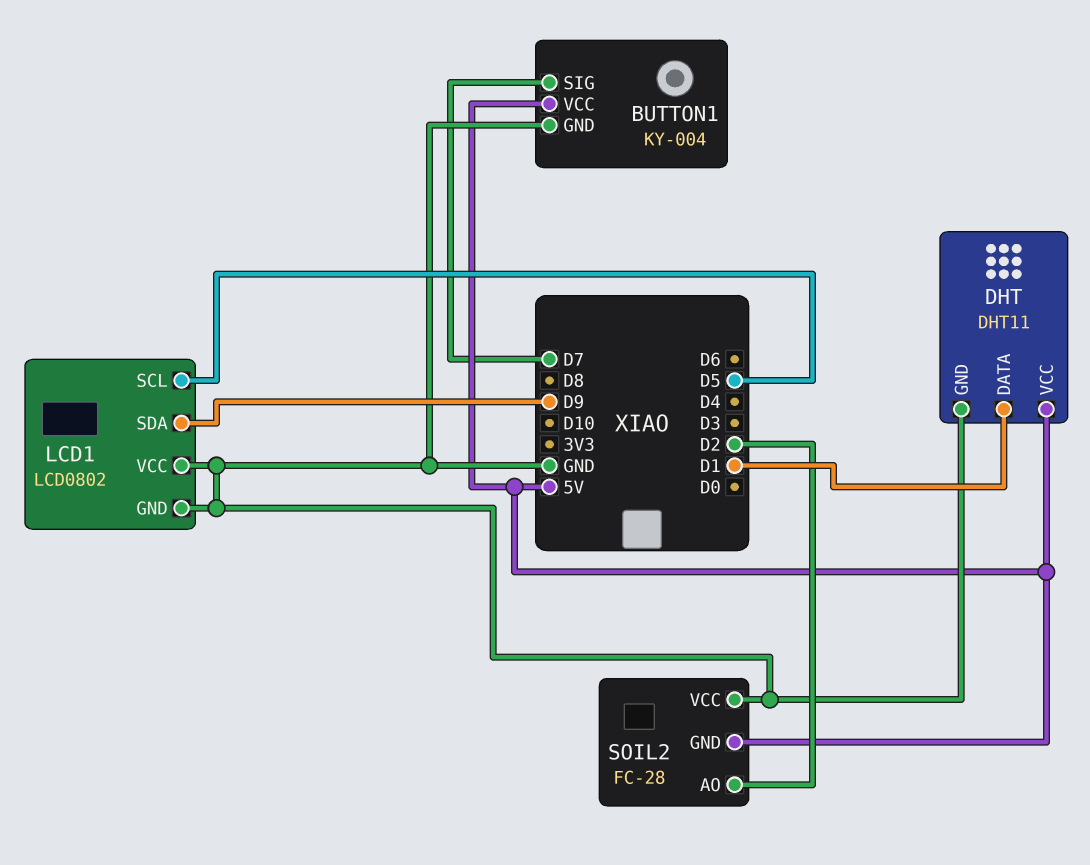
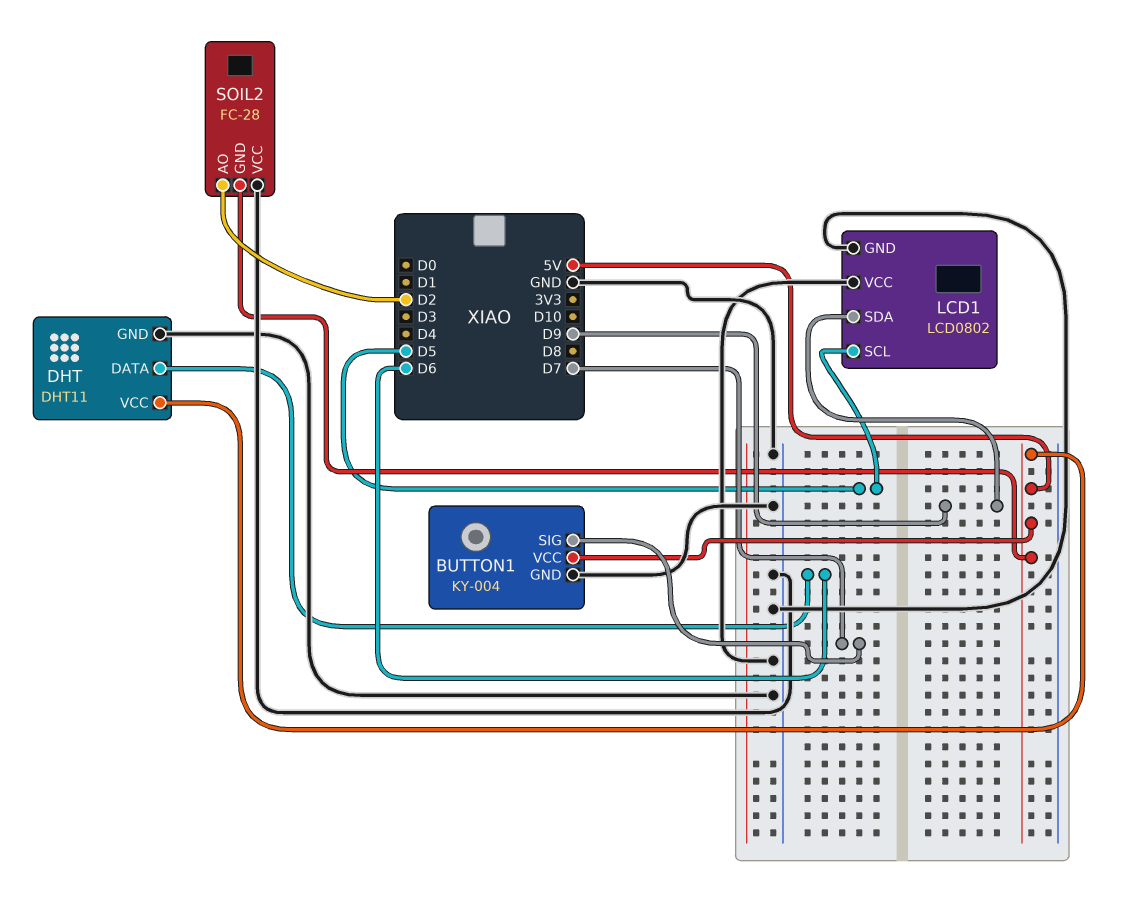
DHT pin DATA: D1 -> D6

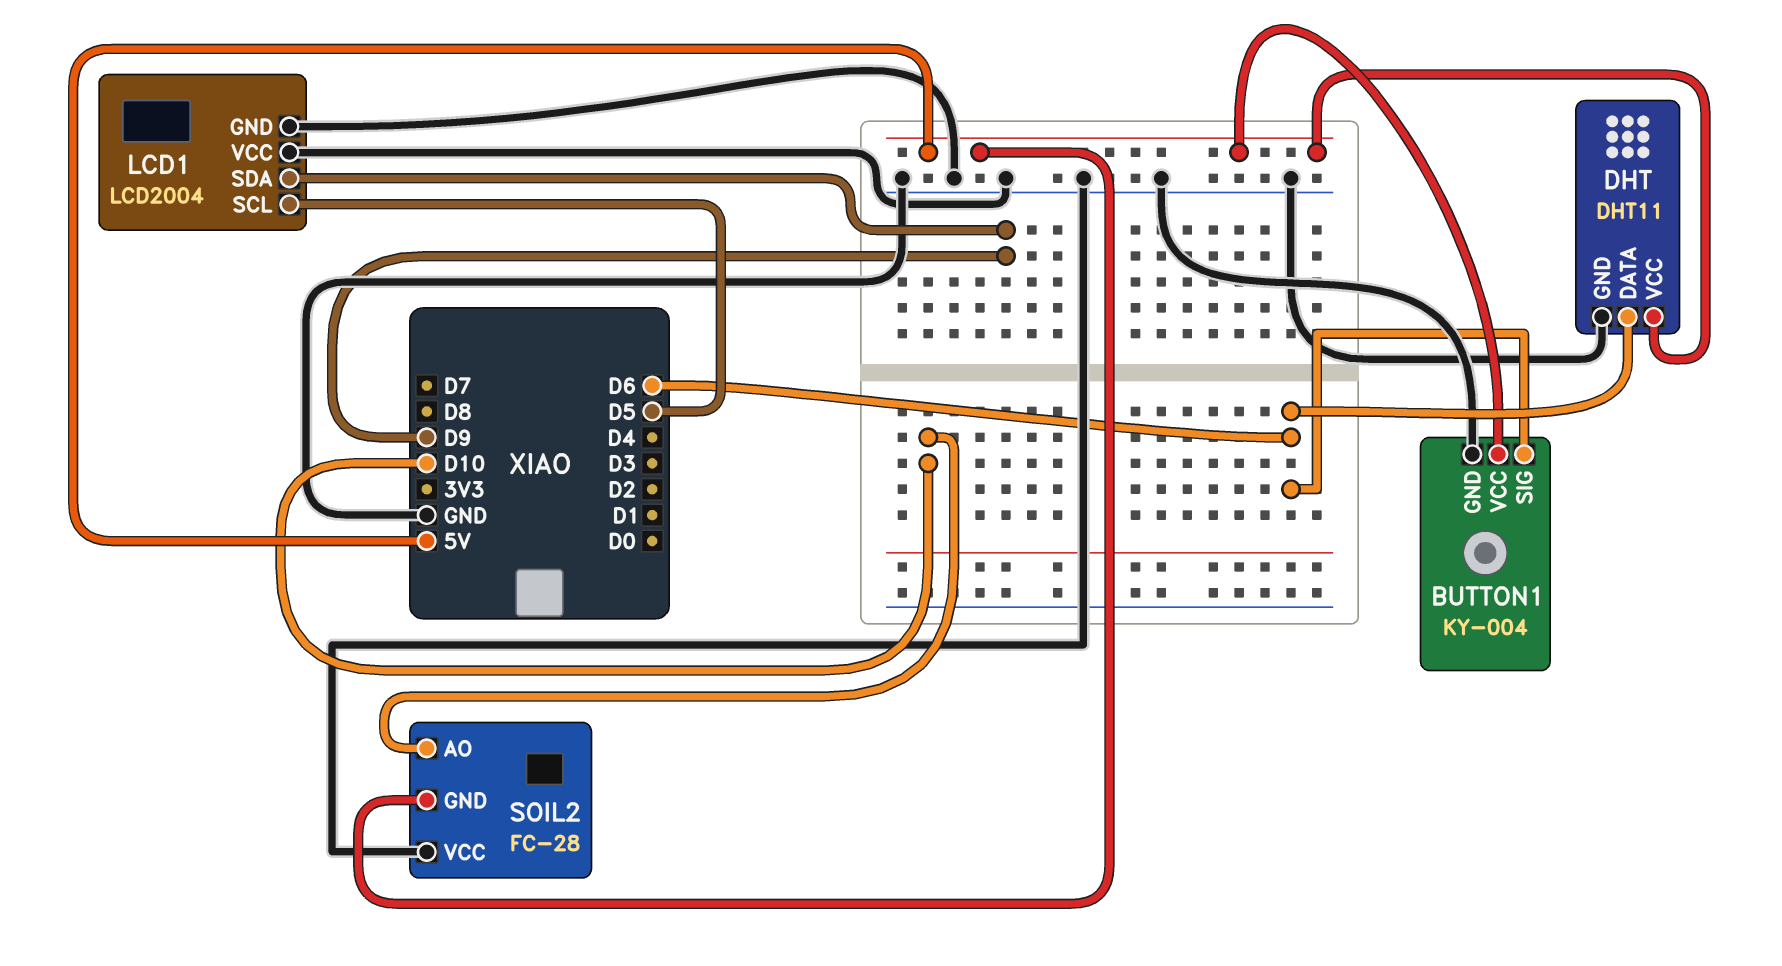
BUTTON1 pin SIG: D7 -> D6
LCD1: LCD0802 -> LCD2004
SOIL2 pin AO: D2 -> D10

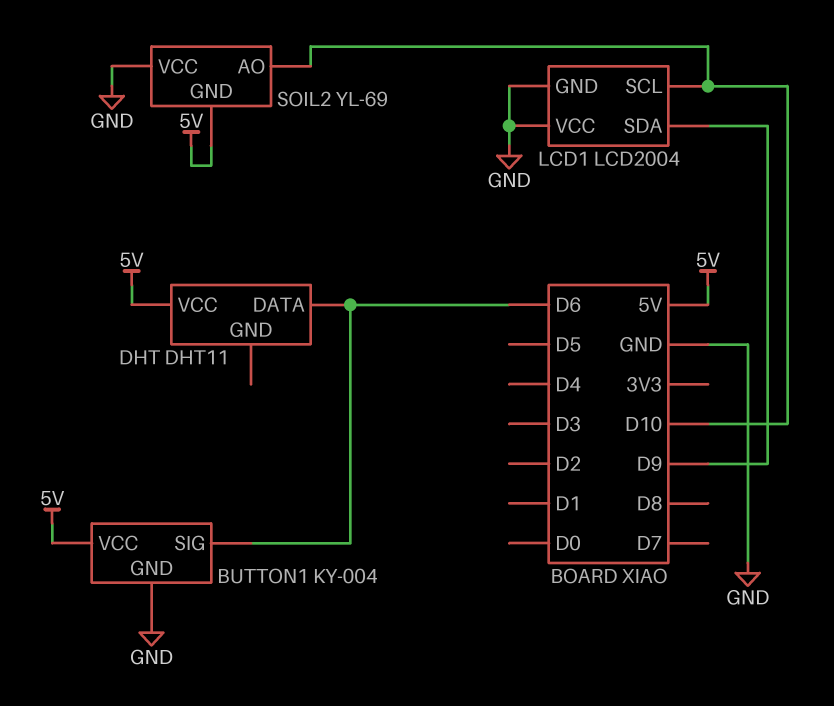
DHT pin GND: GND -> none
LCD1 pin SCL: D5 -> D10
SOIL2: FC-28 -> YL-69

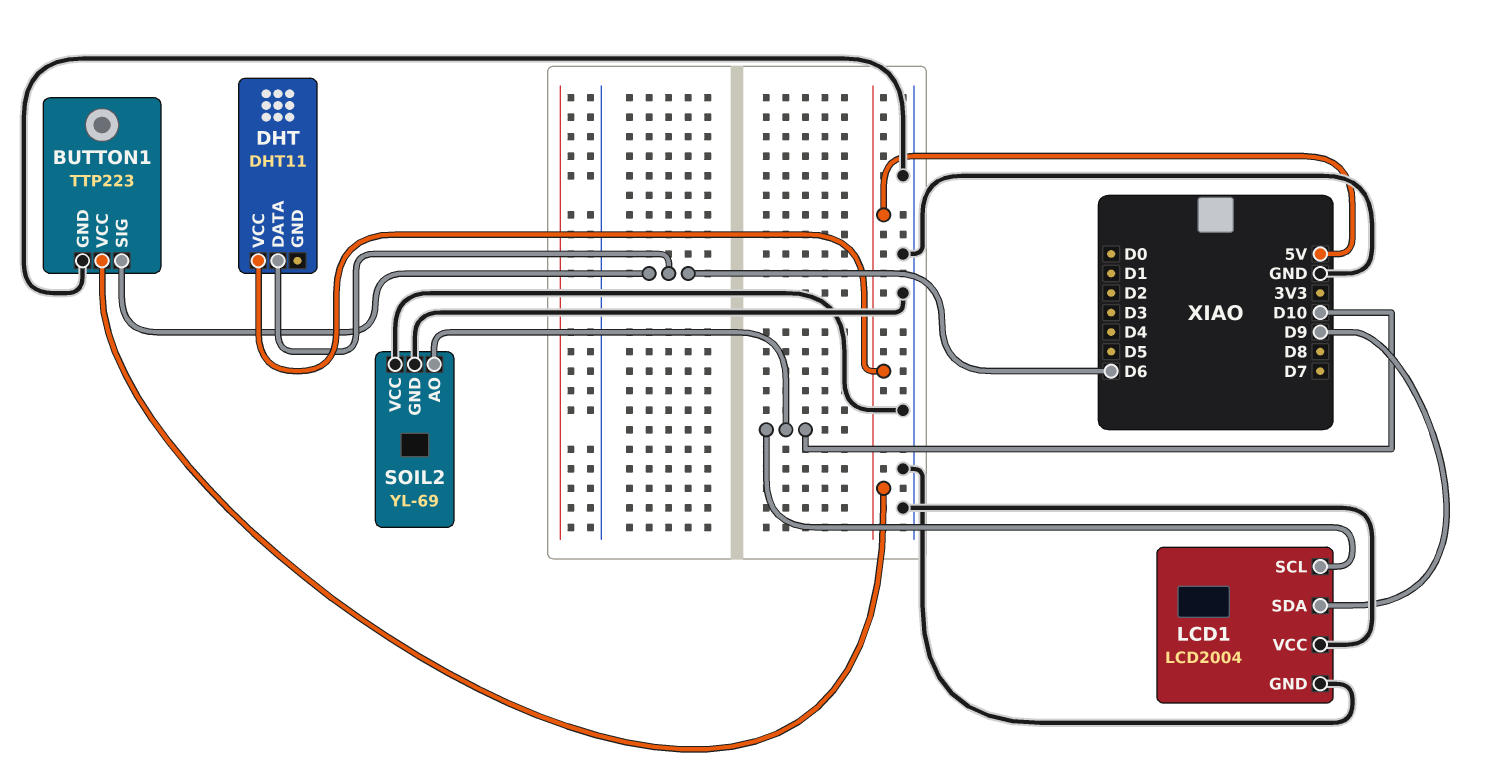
BUTTON1: KY-004 -> TTP223
SOIL2 pin GND: 5V -> GND

